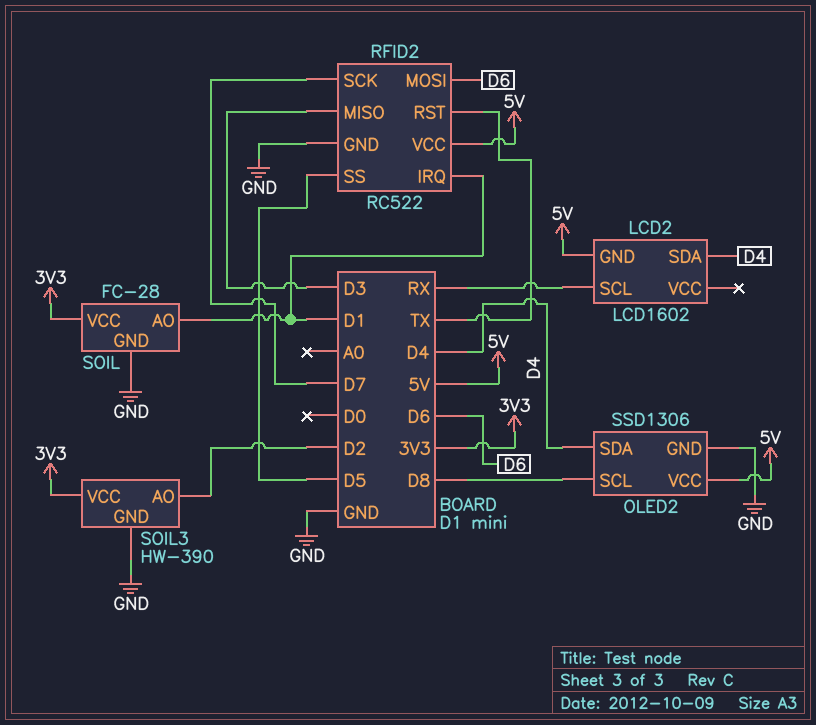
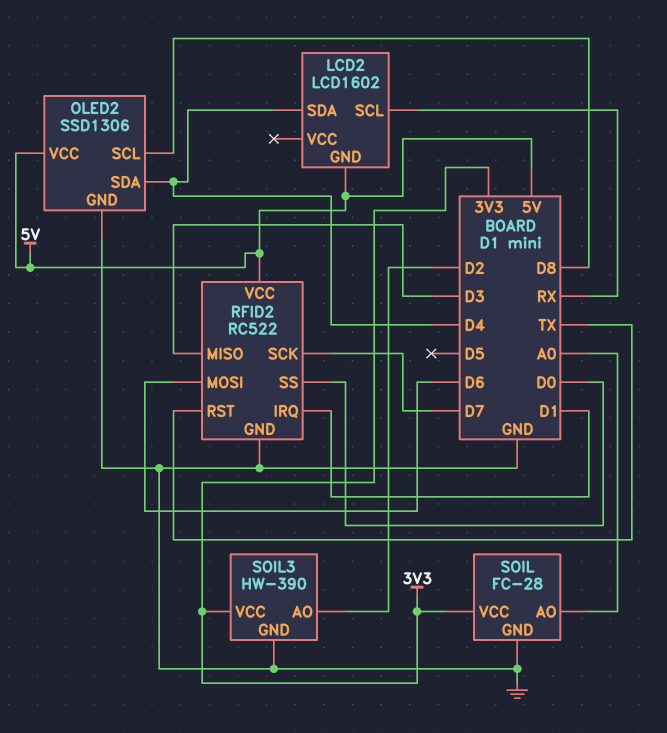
RFID2 pin SS: D5 -> D0
SOIL pin AO: D1 -> A0

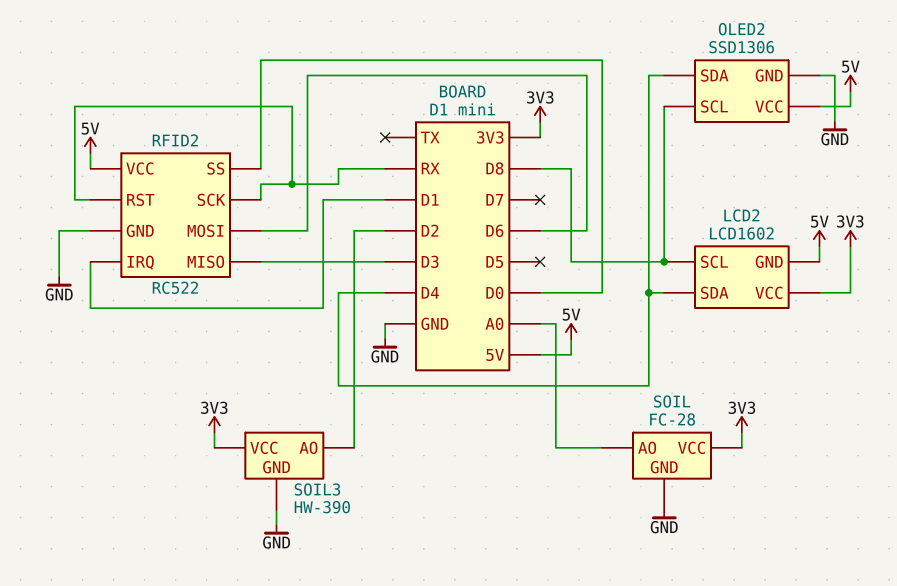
LCD2 pin SCL: RX -> D8
LCD2 pin VCC: none -> 3V3
RFID2 pin RST: TX -> RX
RFID2 pin SCK: D7 -> RX

